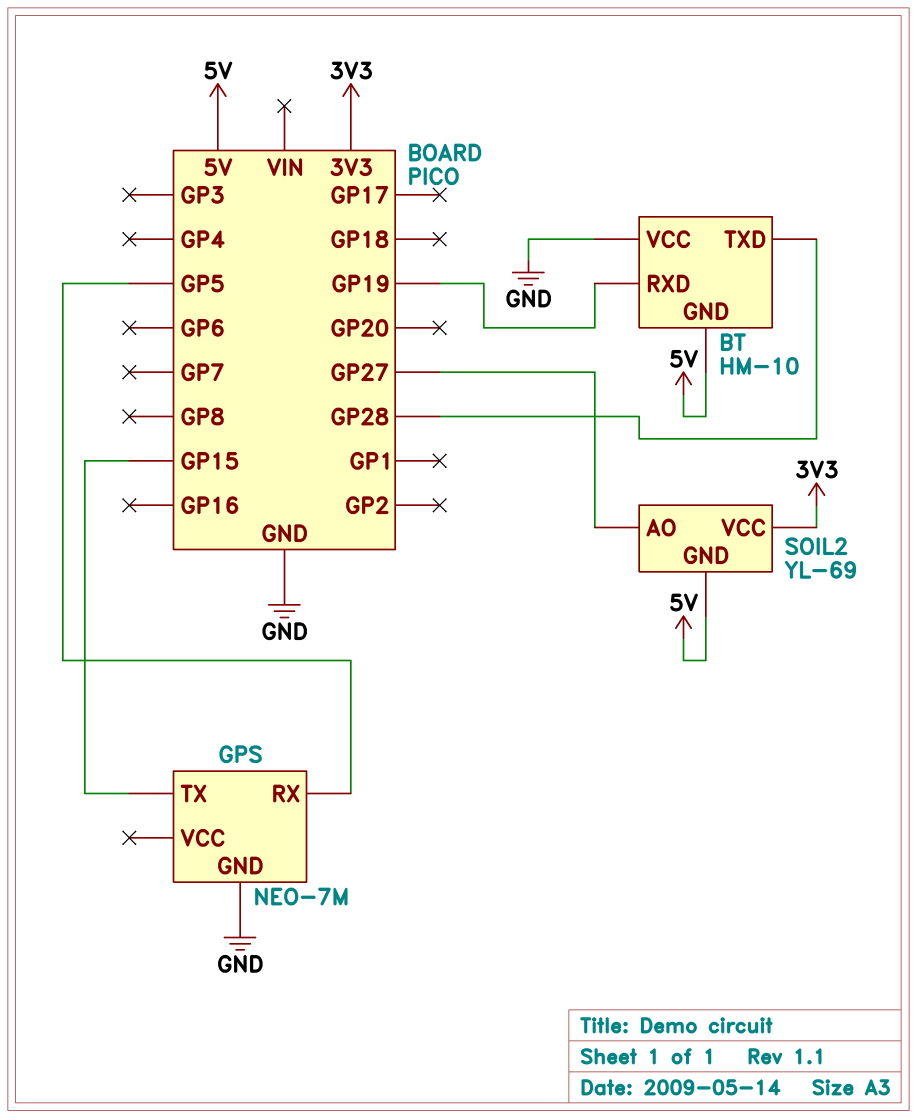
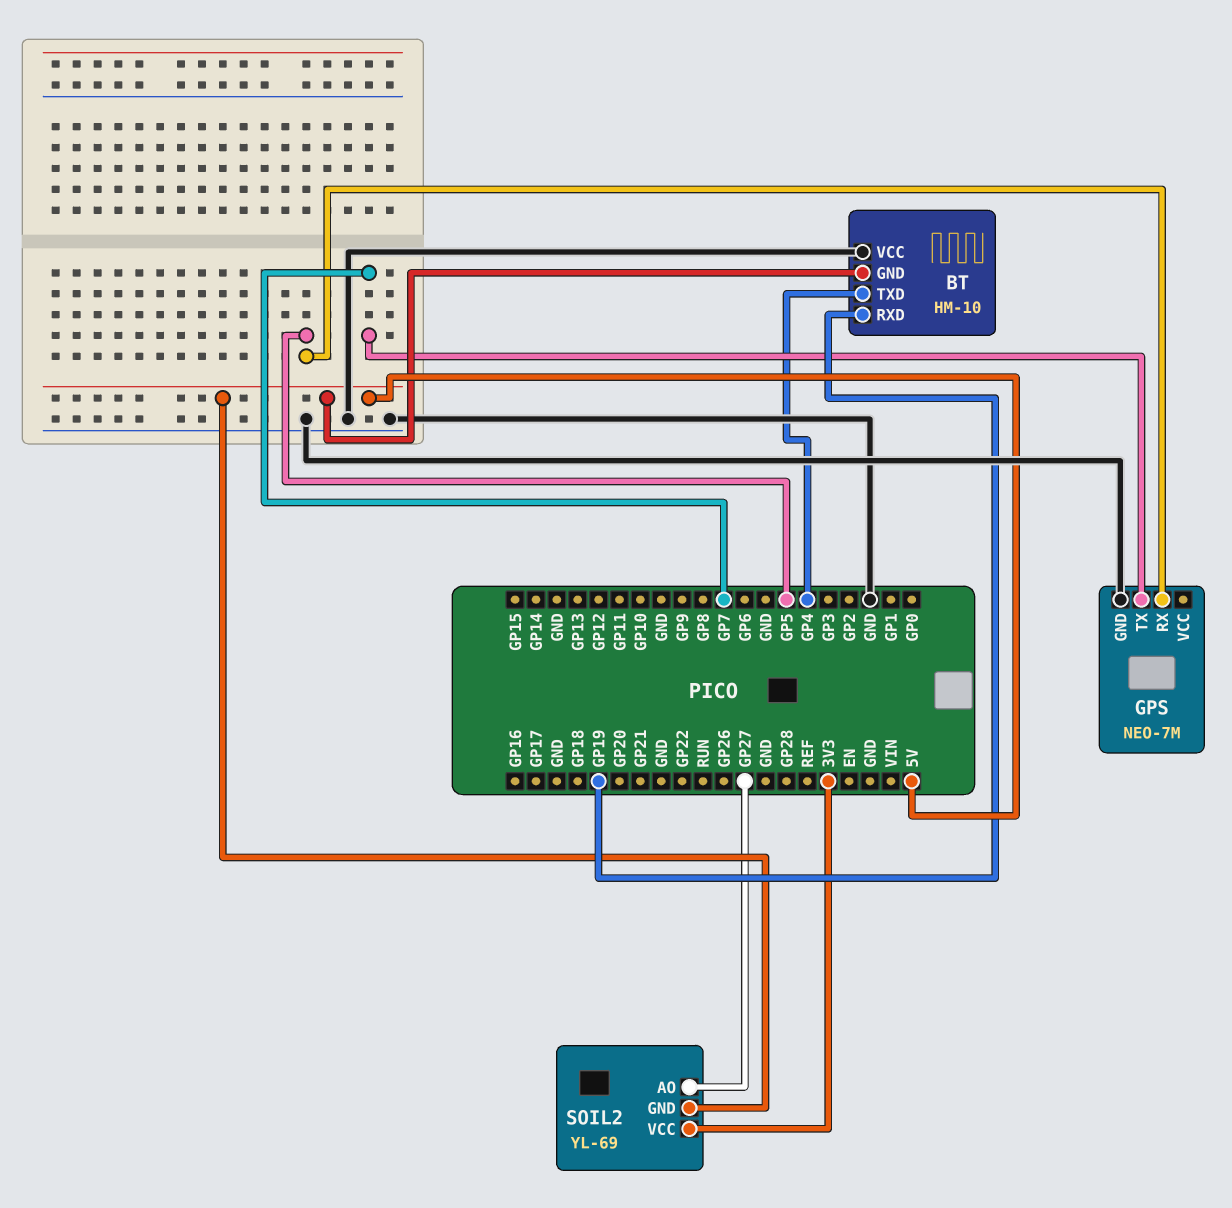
BT pin TXD: GP28 -> GP4
GPS pin TX: GP15 -> GP7

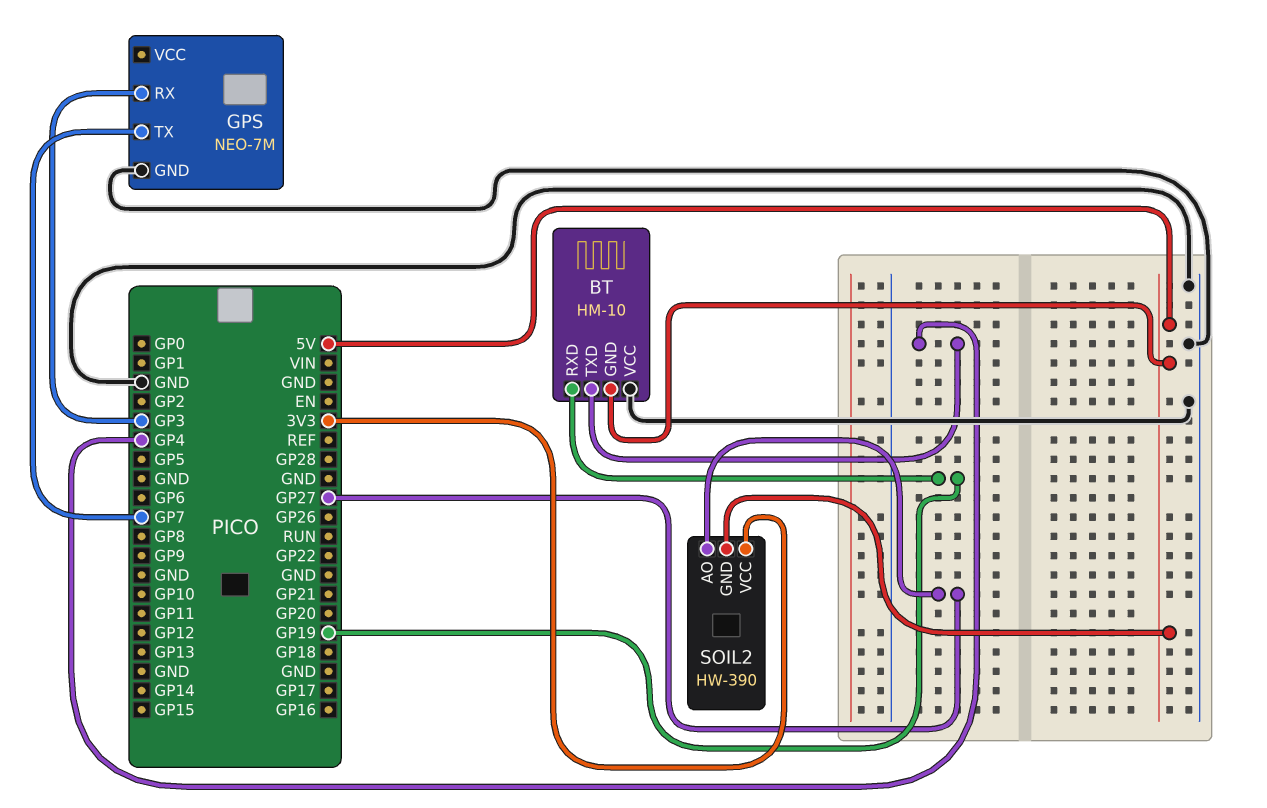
GPS pin RX: GP5 -> GP3
SOIL2: YL-69 -> HW-390

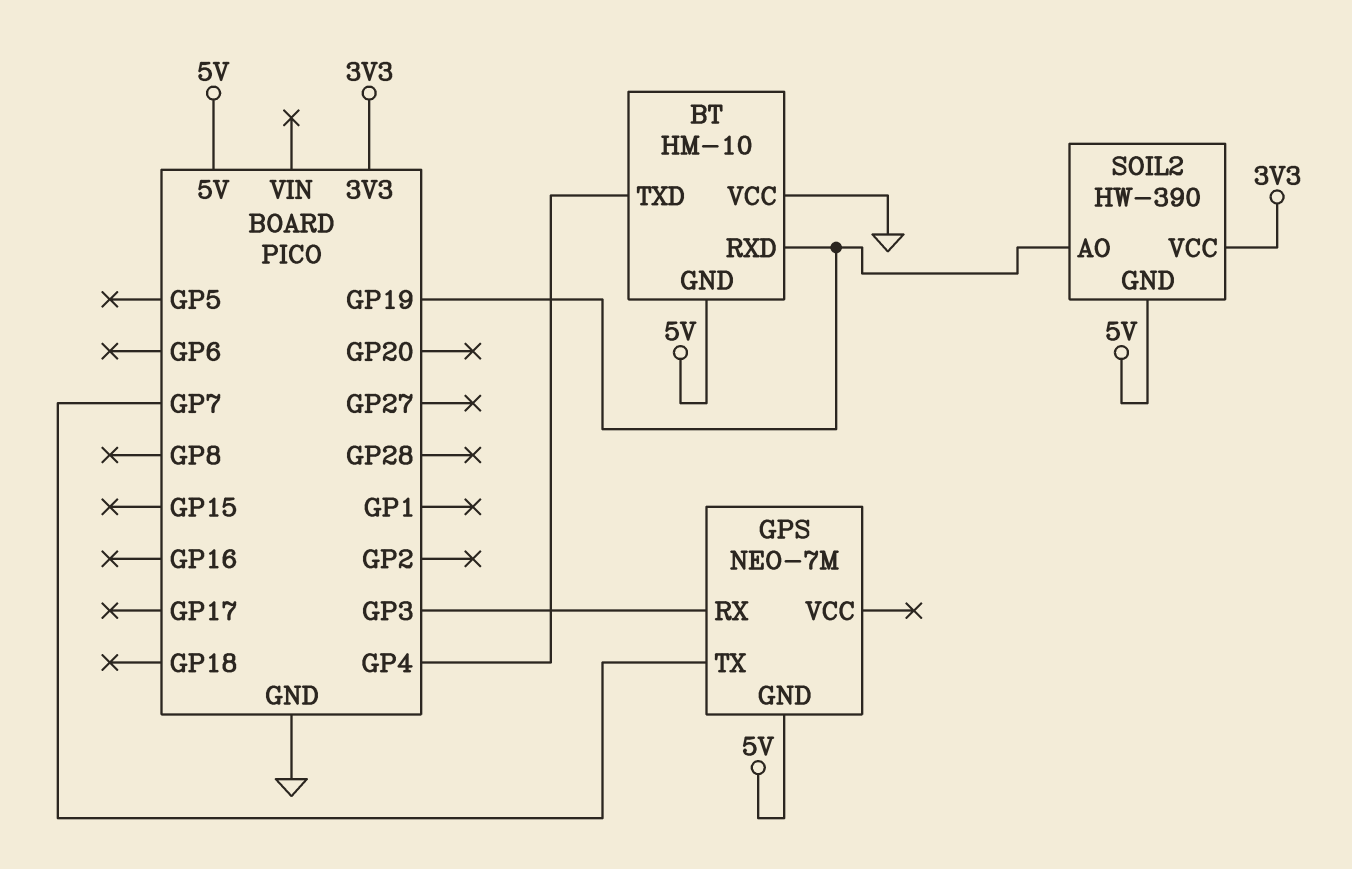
GPS pin GND: GND -> 5V
SOIL2 pin AO: GP27 -> GP19

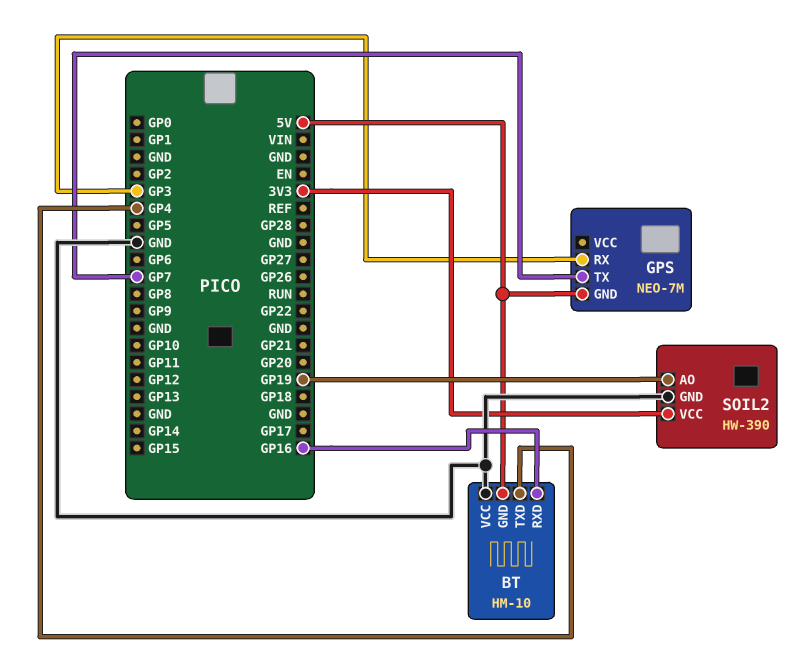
BT pin RXD: GP19 -> GP16
SOIL2 pin GND: 5V -> GND

